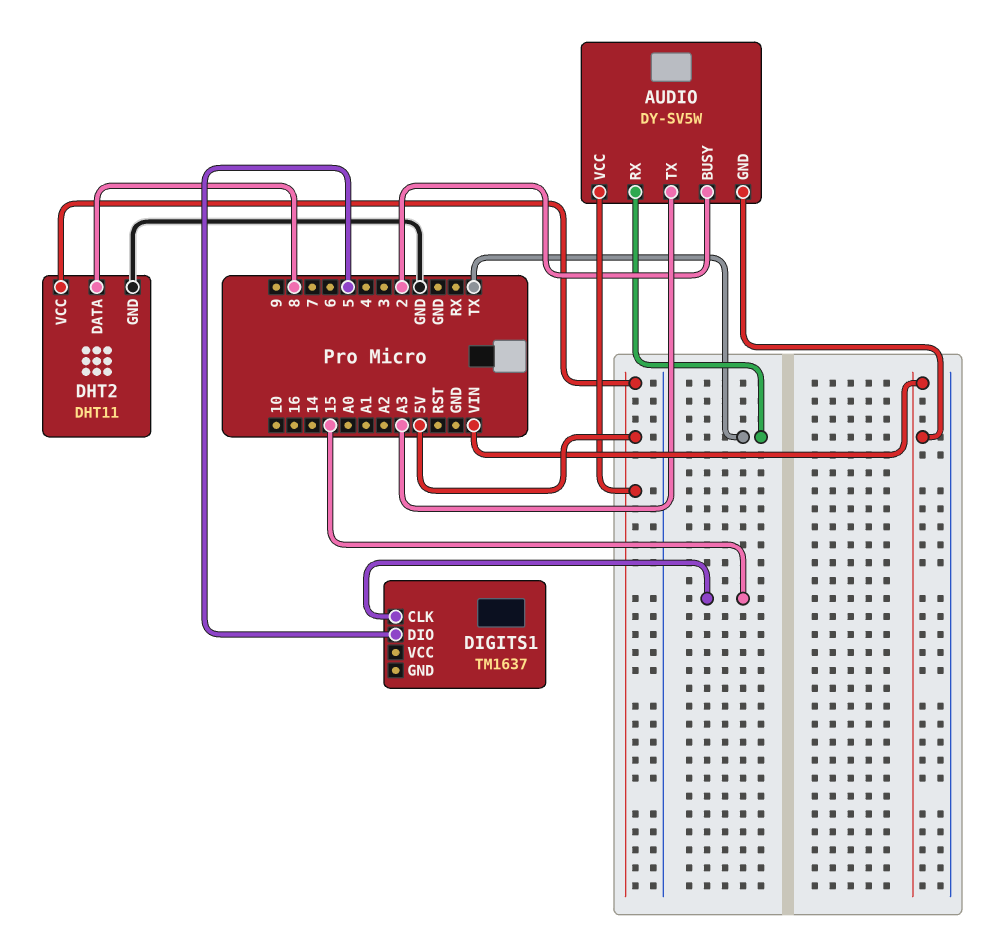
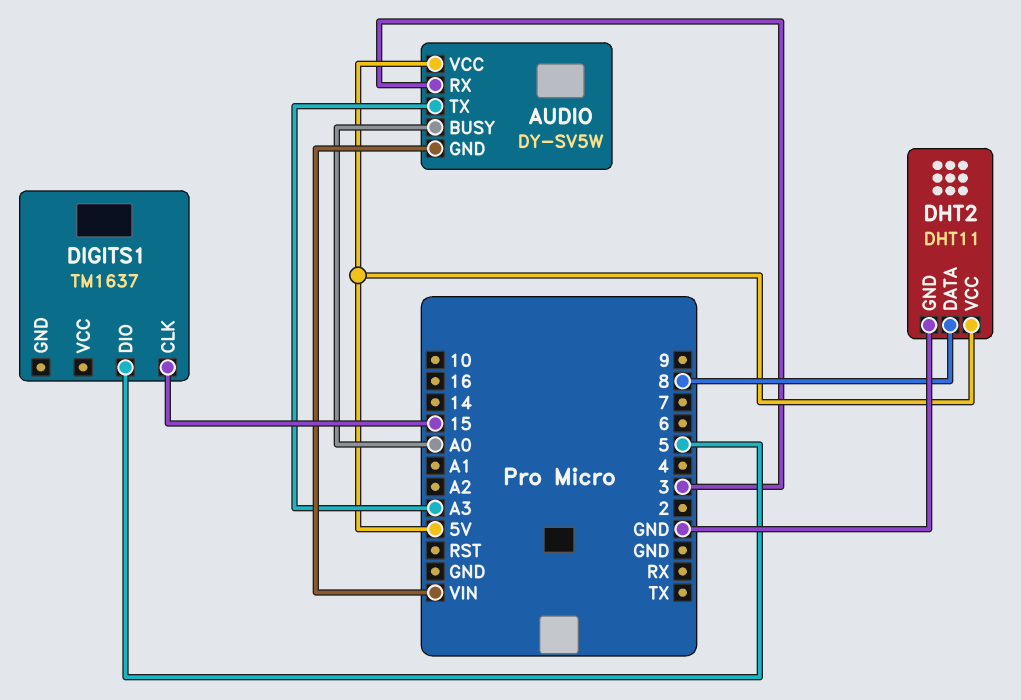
AUDIO pin BUSY: 2 -> A0
AUDIO pin RX: TX -> 3

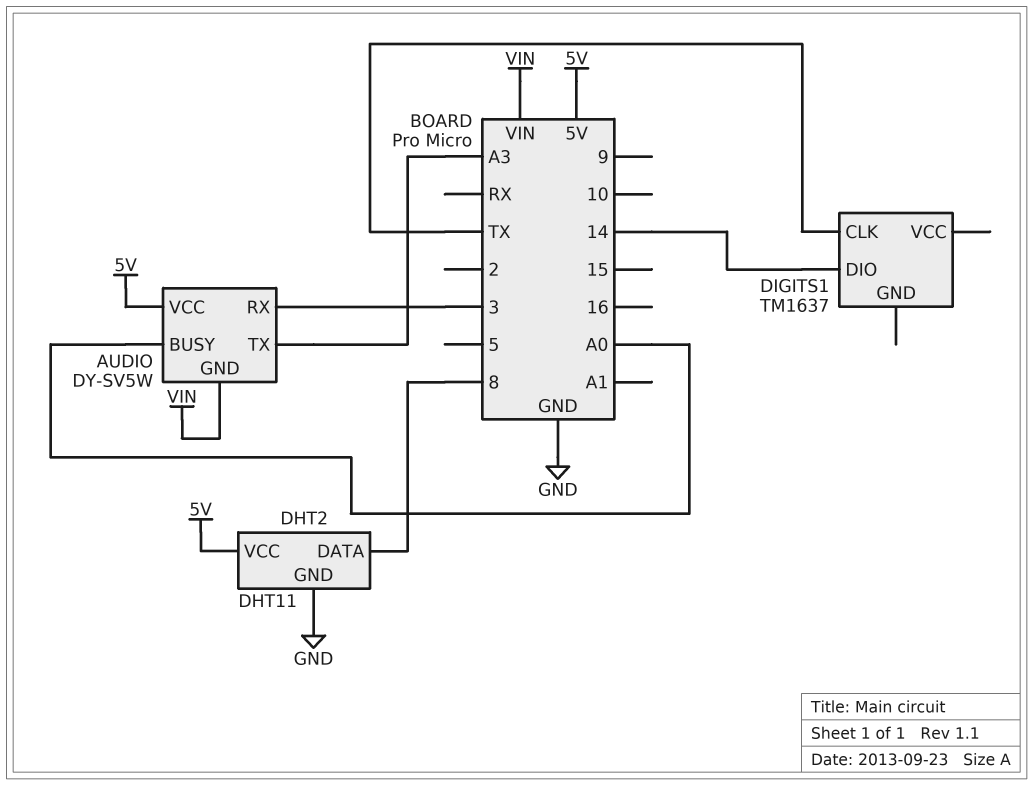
DIGITS1 pin CLK: 15 -> TX
DIGITS1 pin DIO: 5 -> 14

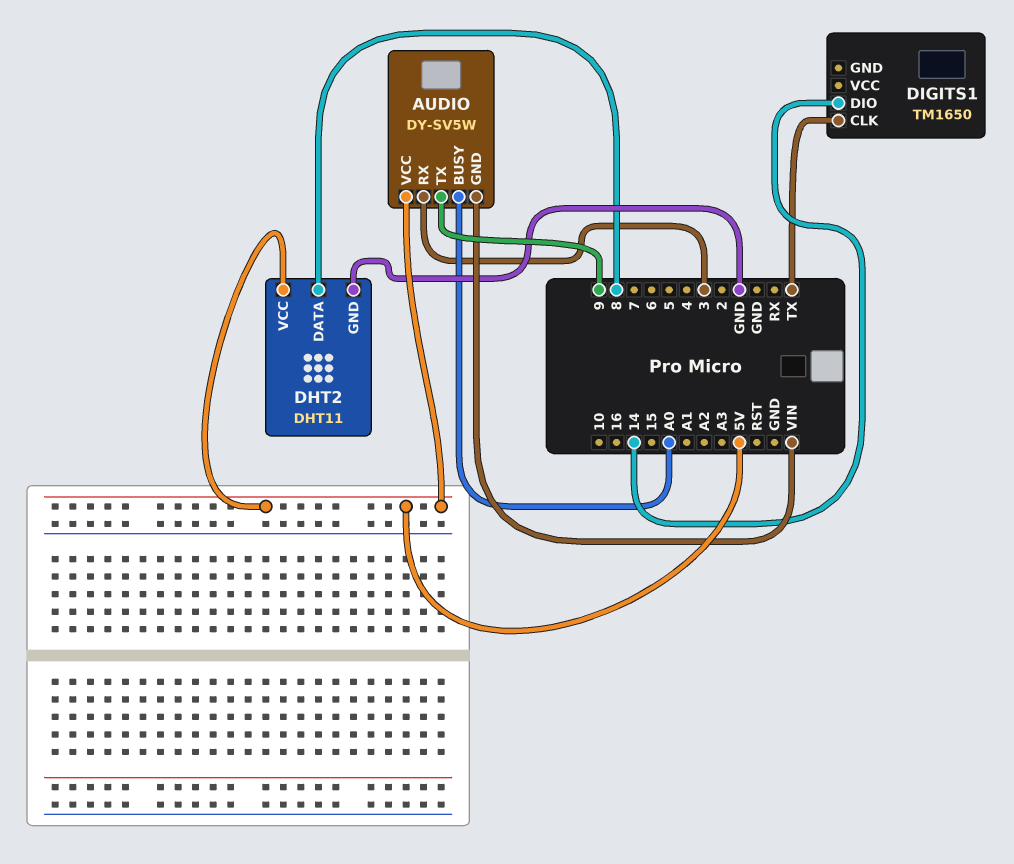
AUDIO pin TX: A3 -> 9
DIGITS1: TM1637 -> TM1650

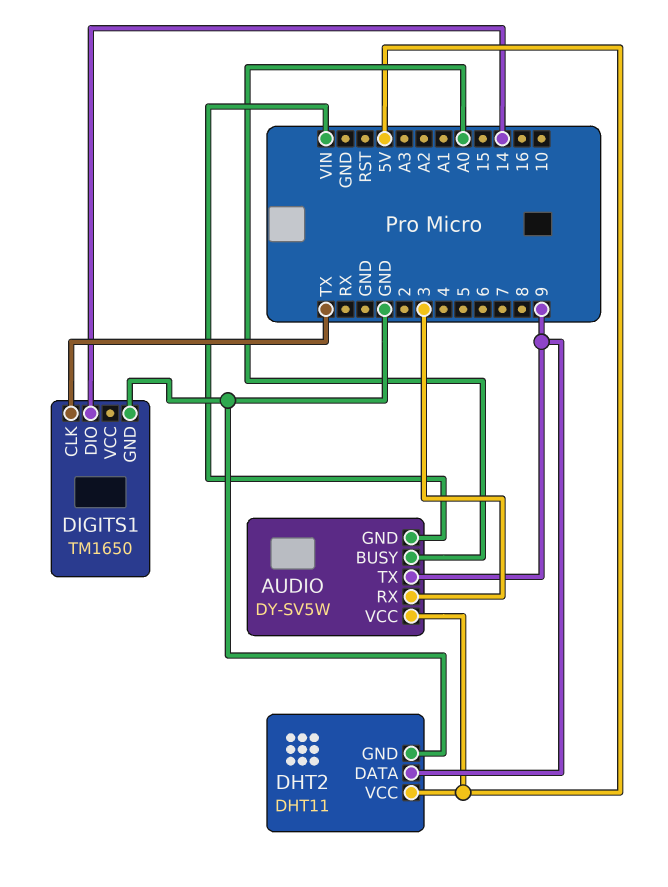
DHT2 pin DATA: 8 -> 9
DIGITS1 pin GND: none -> GND

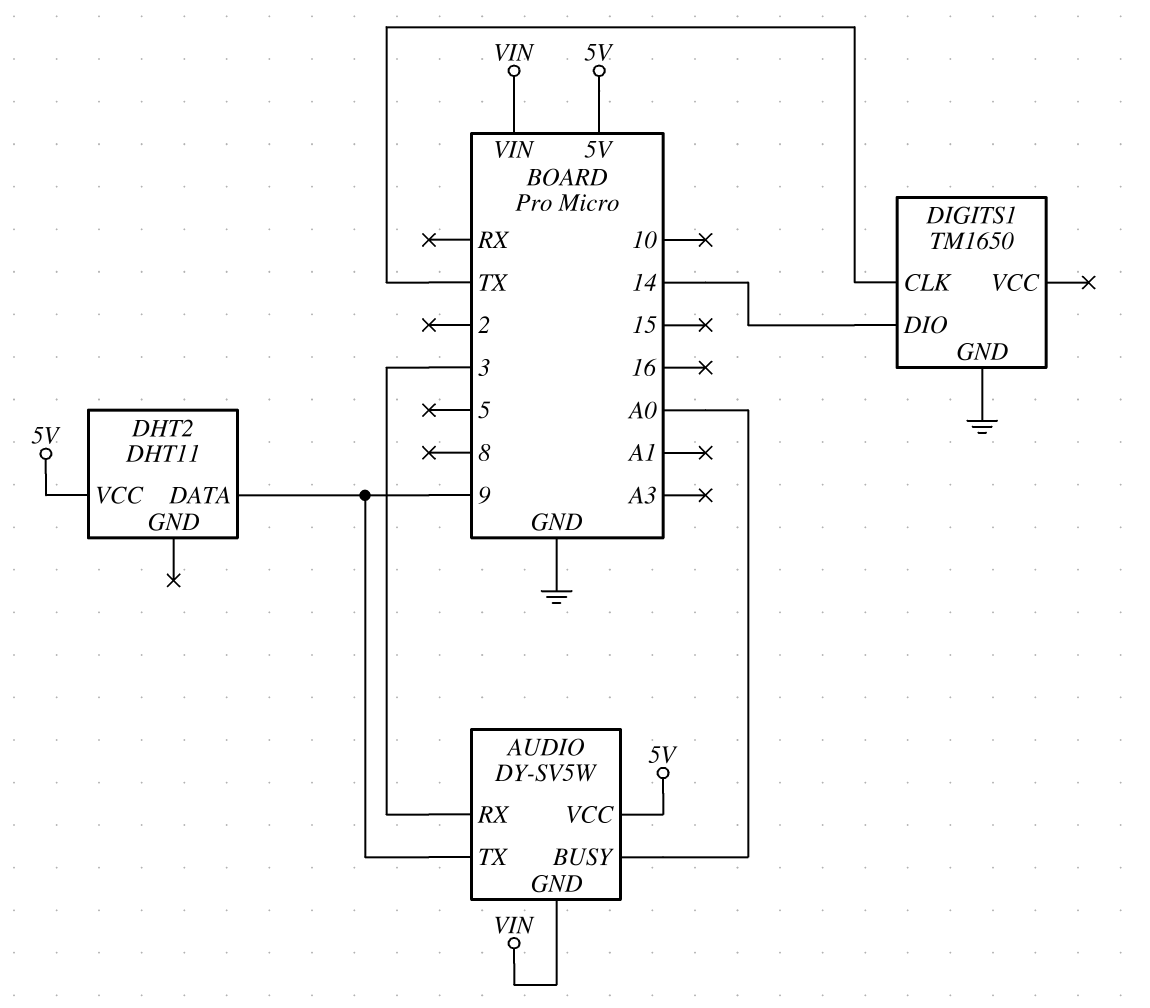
DHT2 pin GND: GND -> none

